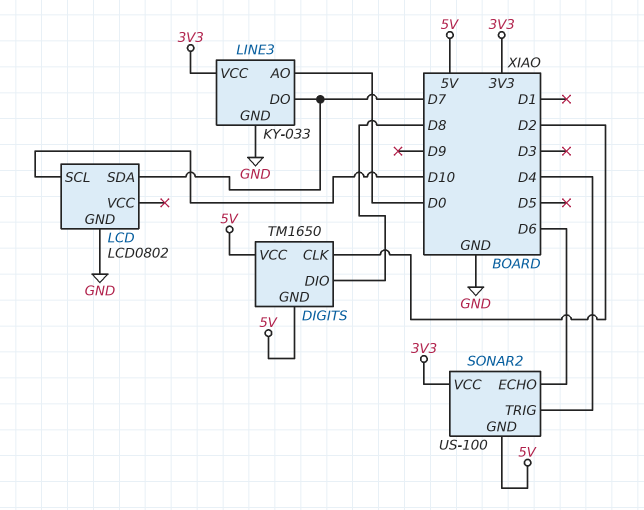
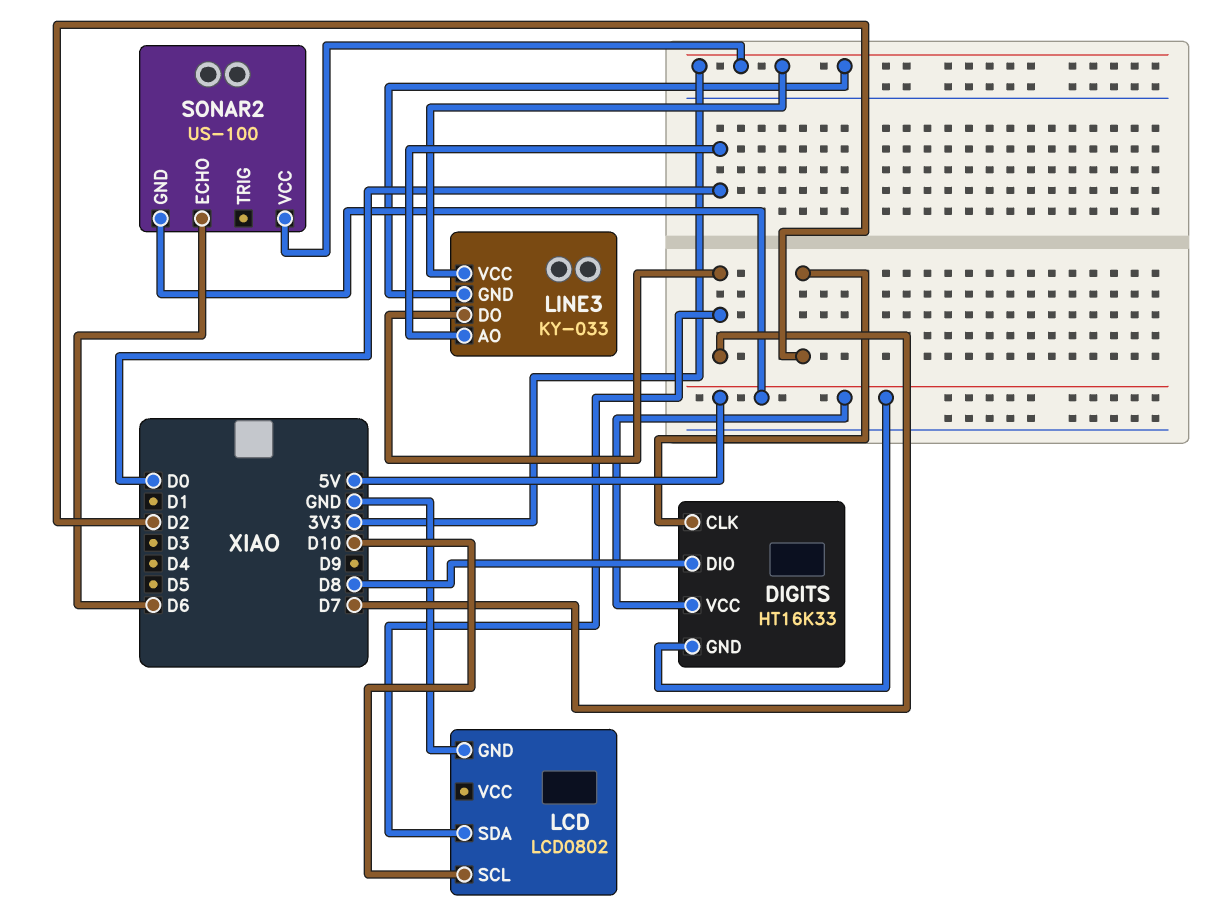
DIGITS: TM1650 -> HT16K33
LINE3 pin GND: GND -> 3V3
SONAR2 pin TRIG: D4 -> none

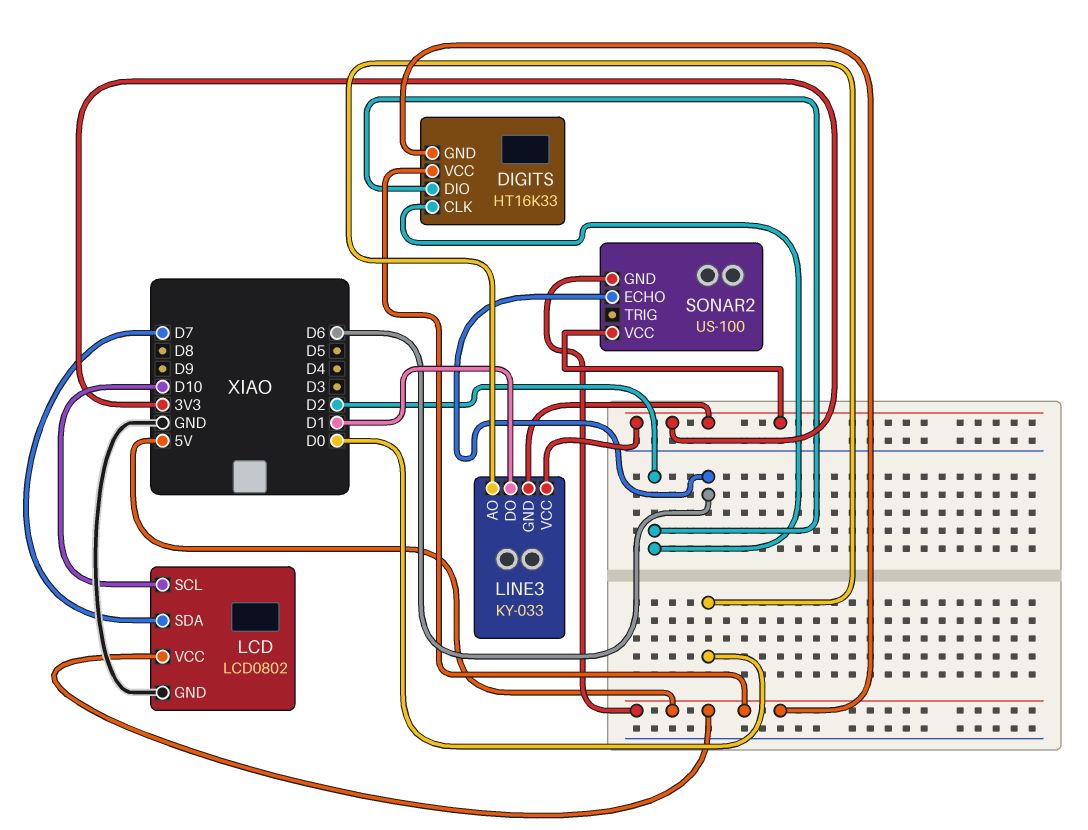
DIGITS pin DIO: D8 -> D2
LCD pin VCC: none -> 5V
LINE3 pin DO: D7 -> D1

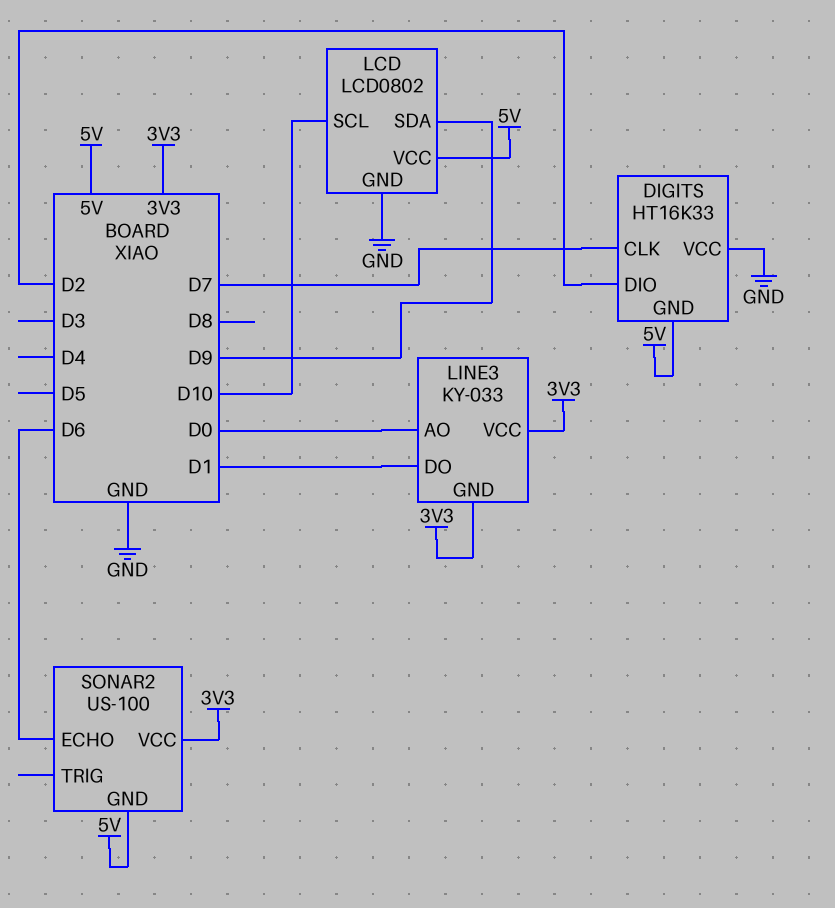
DIGITS pin CLK: D2 -> D7
DIGITS pin VCC: 5V -> GND
LCD pin SDA: D7 -> D9

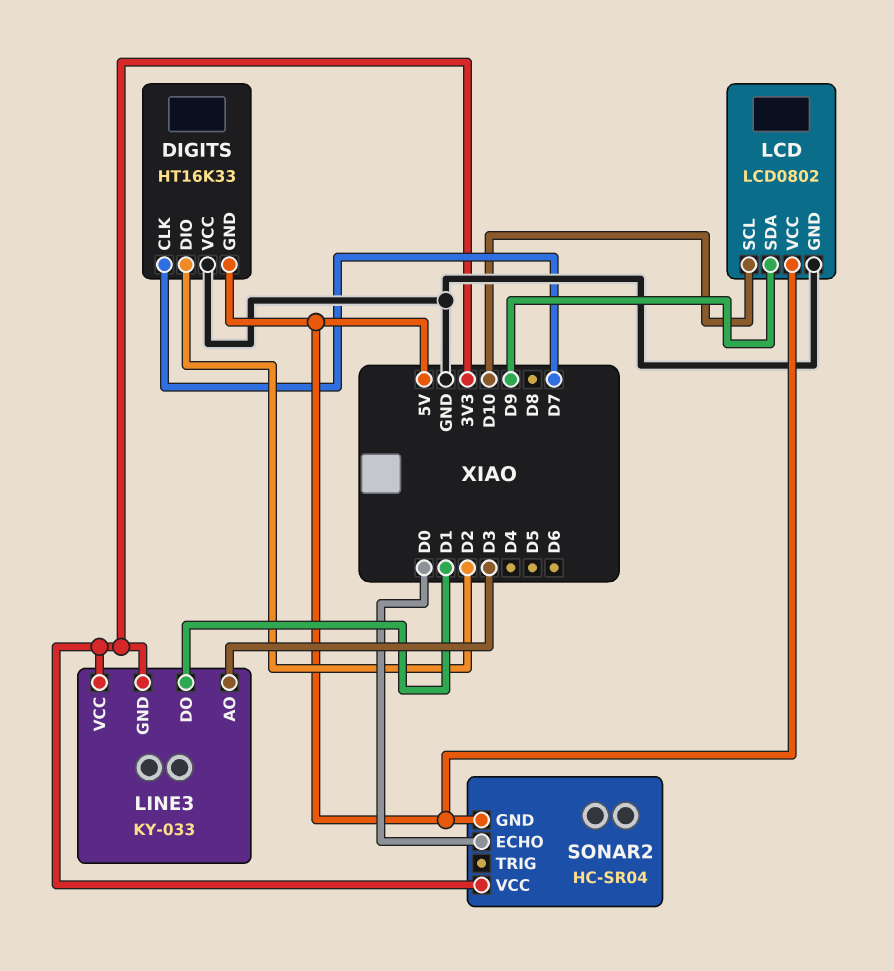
LINE3 pin AO: D0 -> D3
SONAR2: US-100 -> HC-SR04
SONAR2 pin ECHO: D6 -> D0

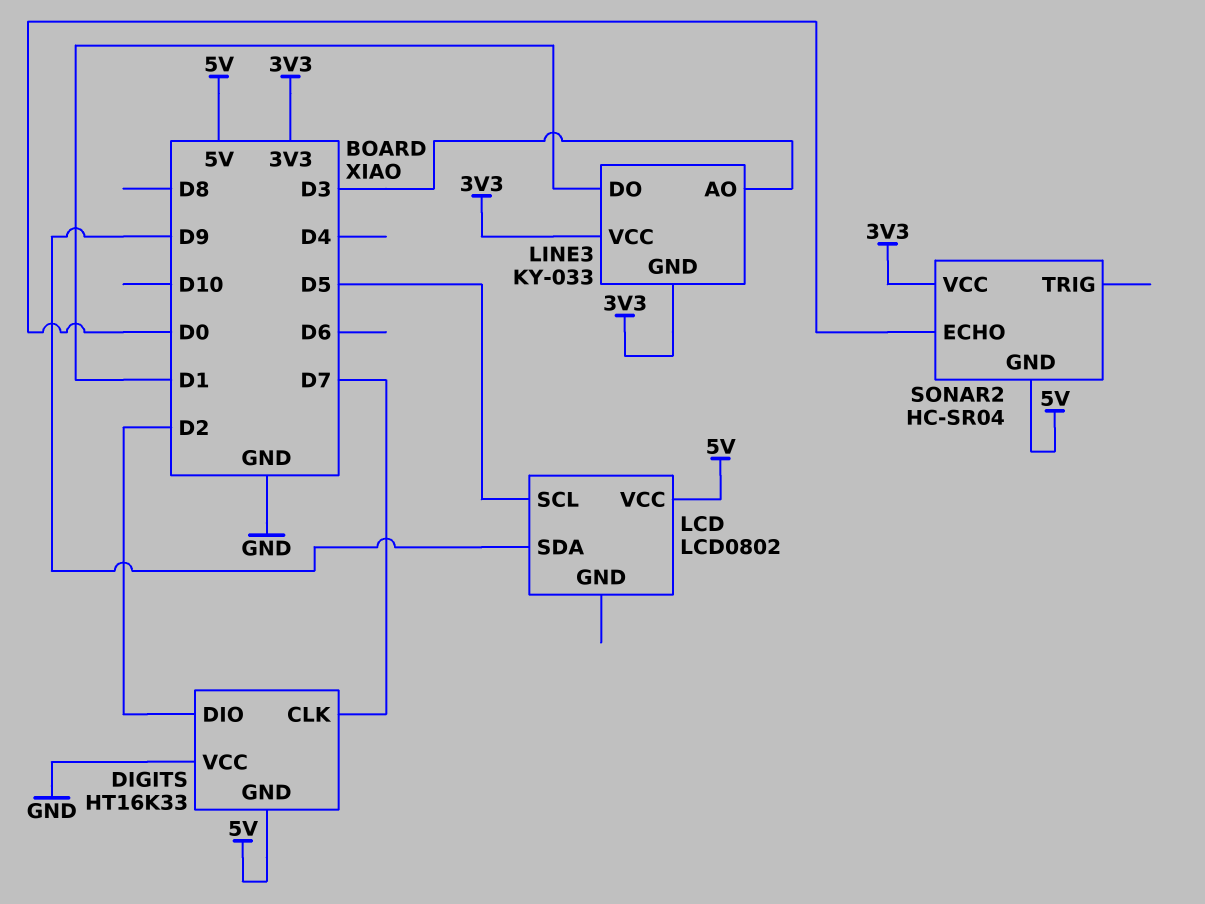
LCD pin GND: GND -> none
LCD pin SCL: D10 -> D5

